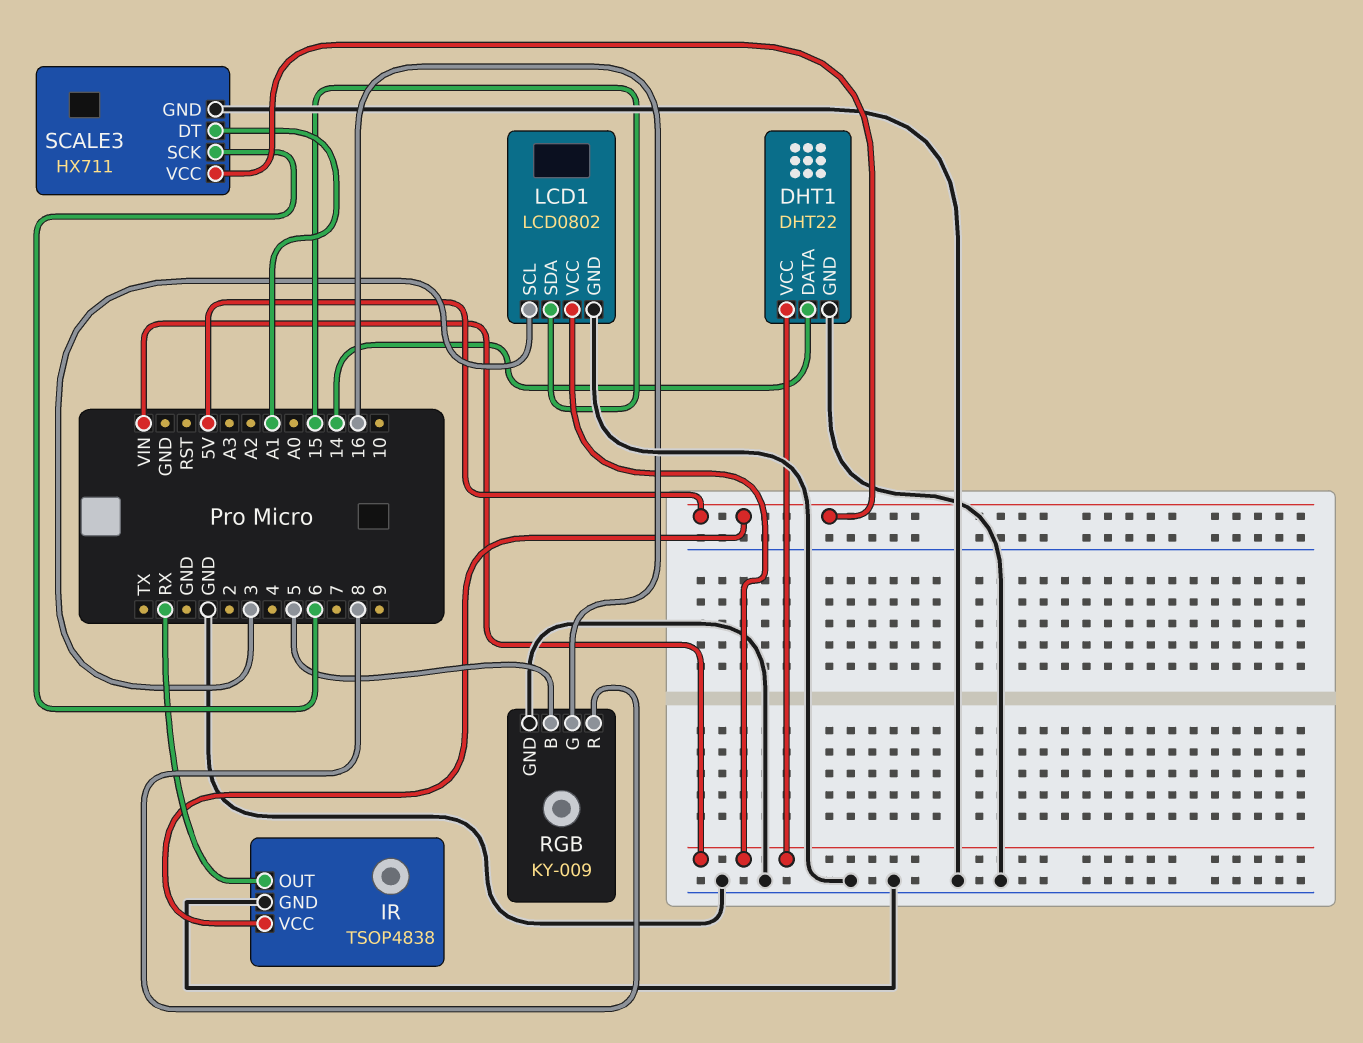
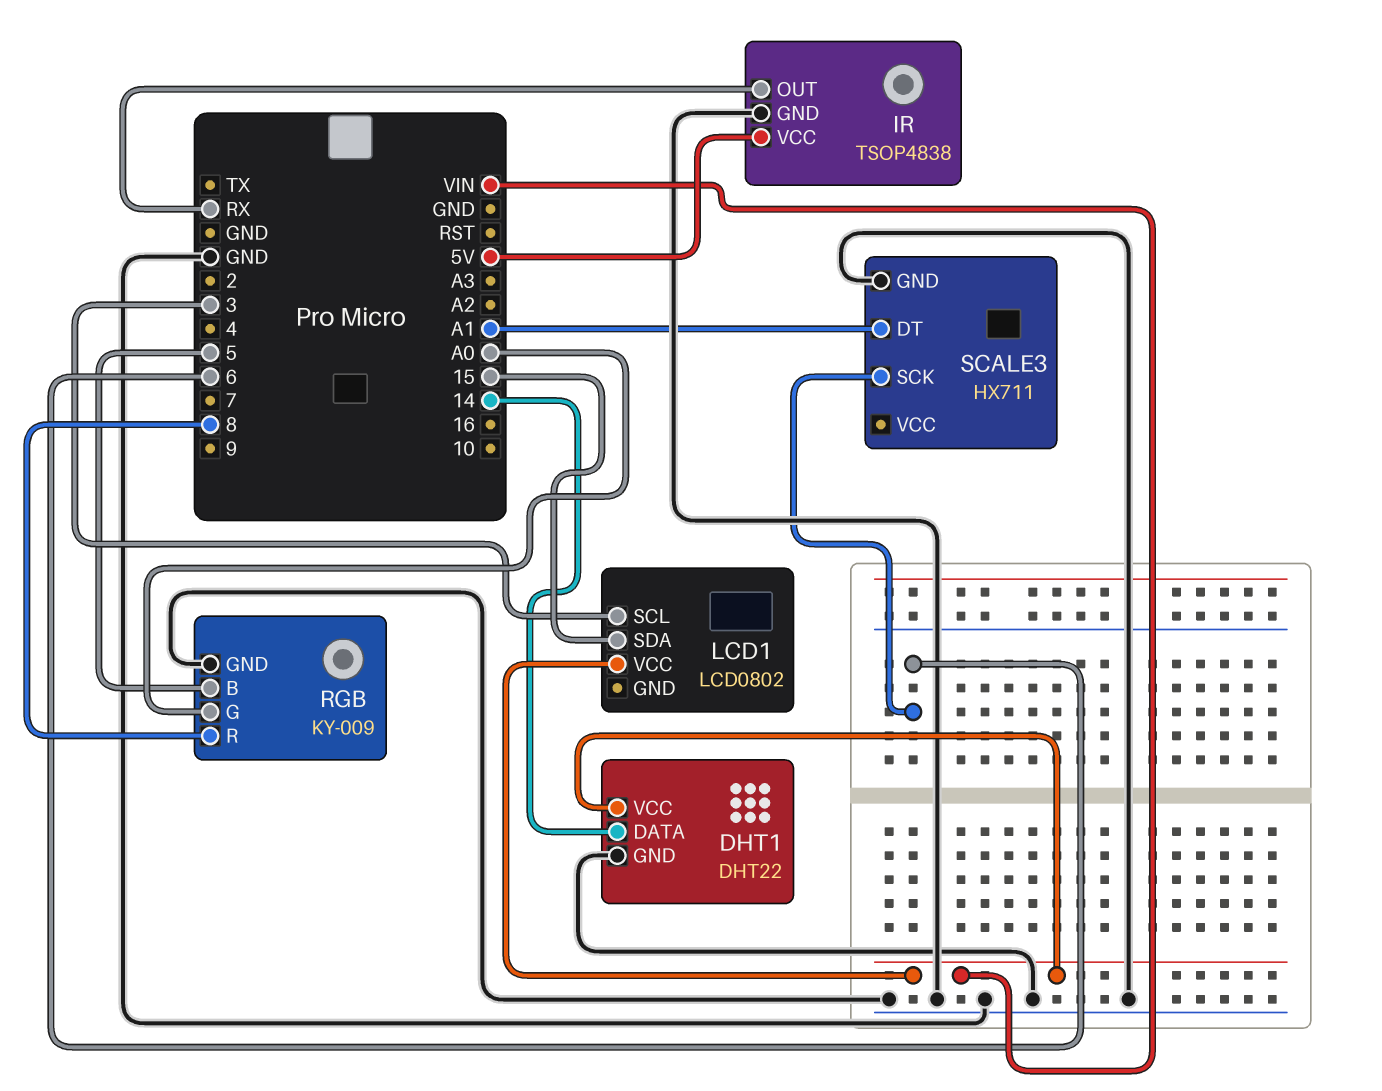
LCD1 pin GND: GND -> none
RGB pin G: 16 -> A0
SCALE3 pin VCC: 5V -> none

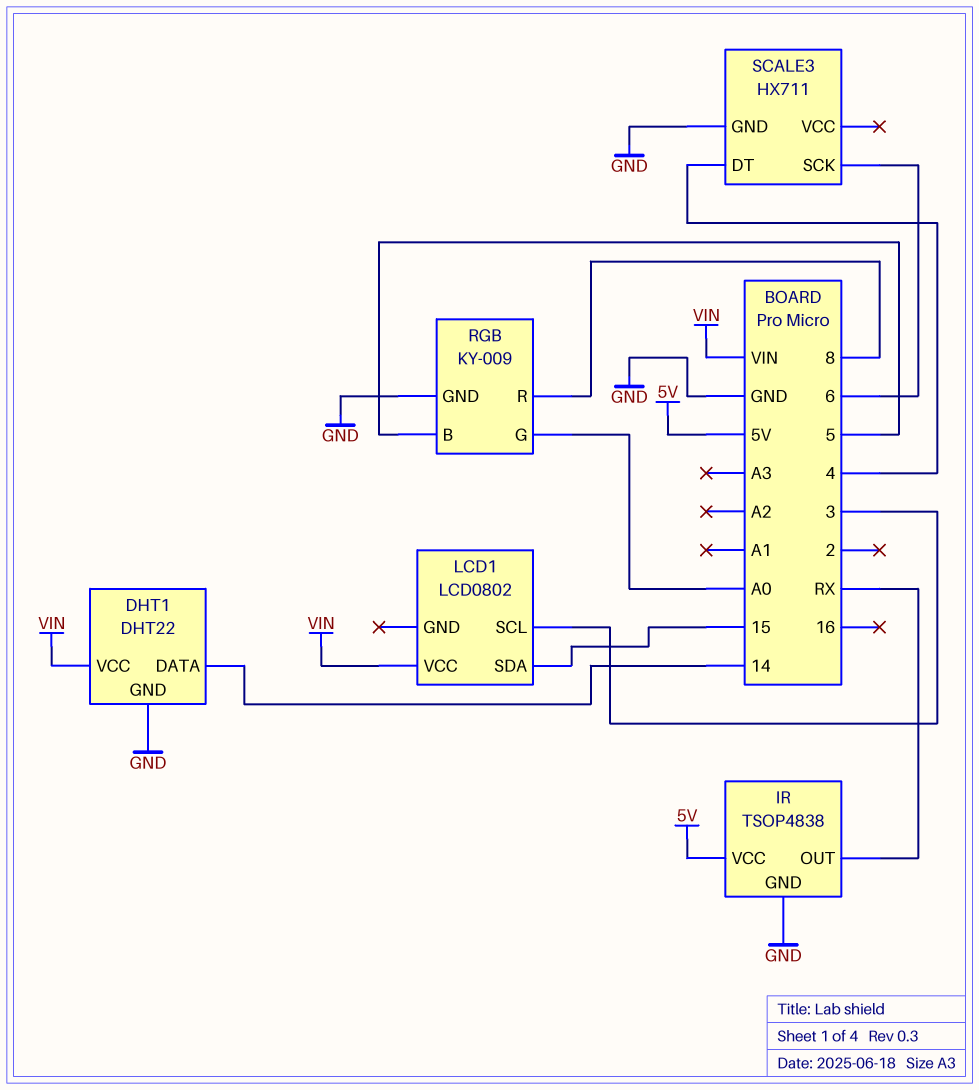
SCALE3 pin DT: A1 -> 4

